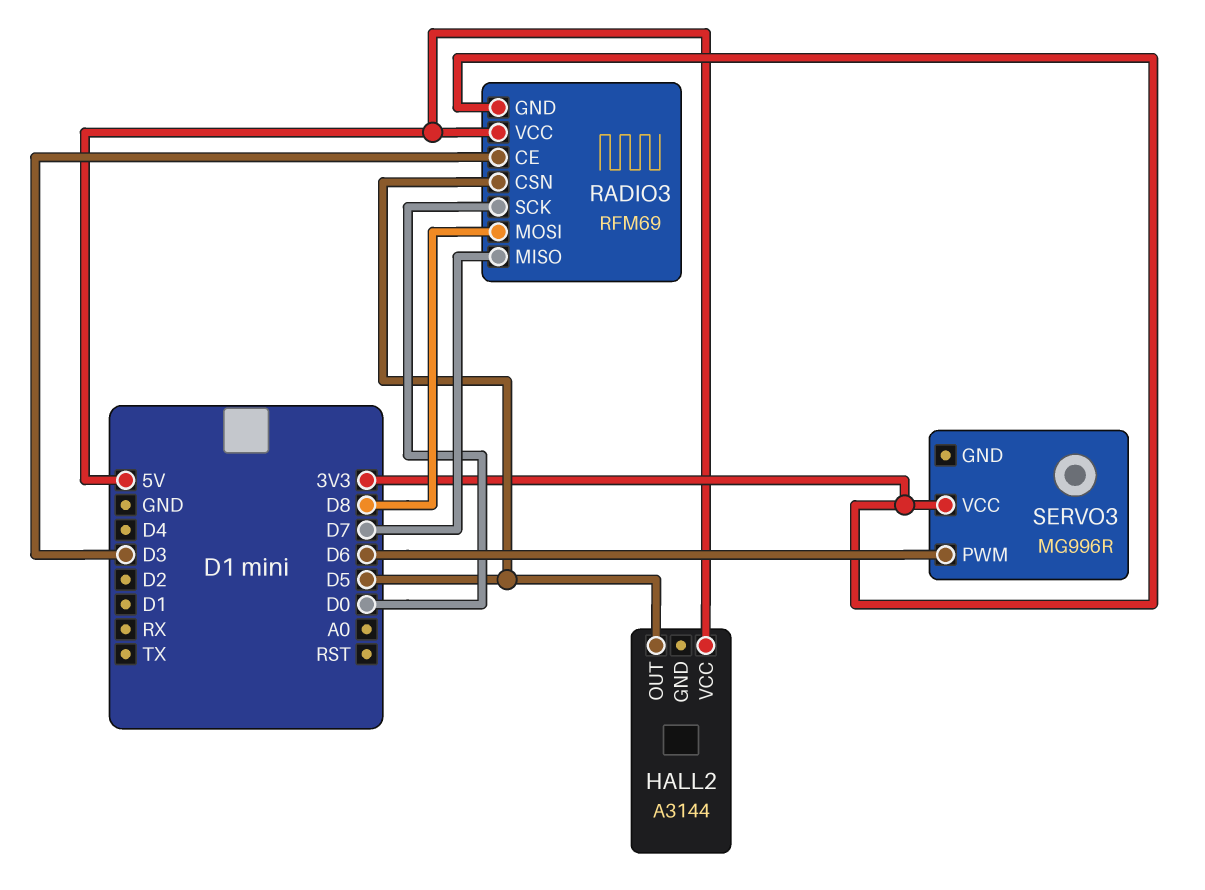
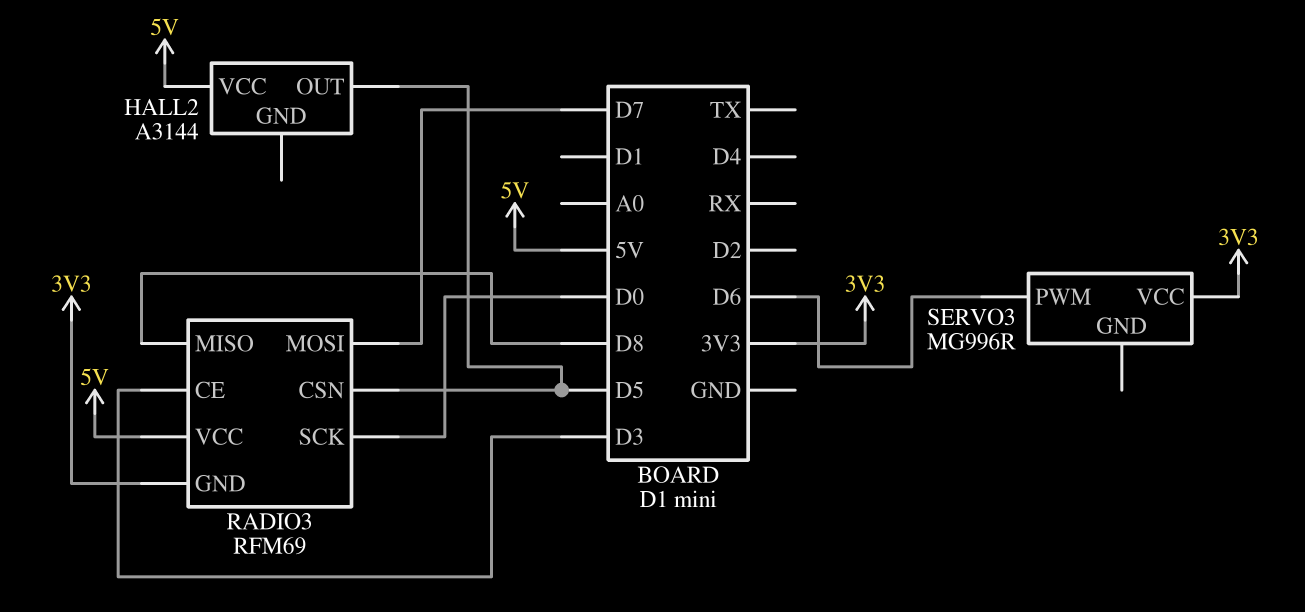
RADIO3 pin MISO: D7 -> D8
RADIO3 pin MOSI: D8 -> D7

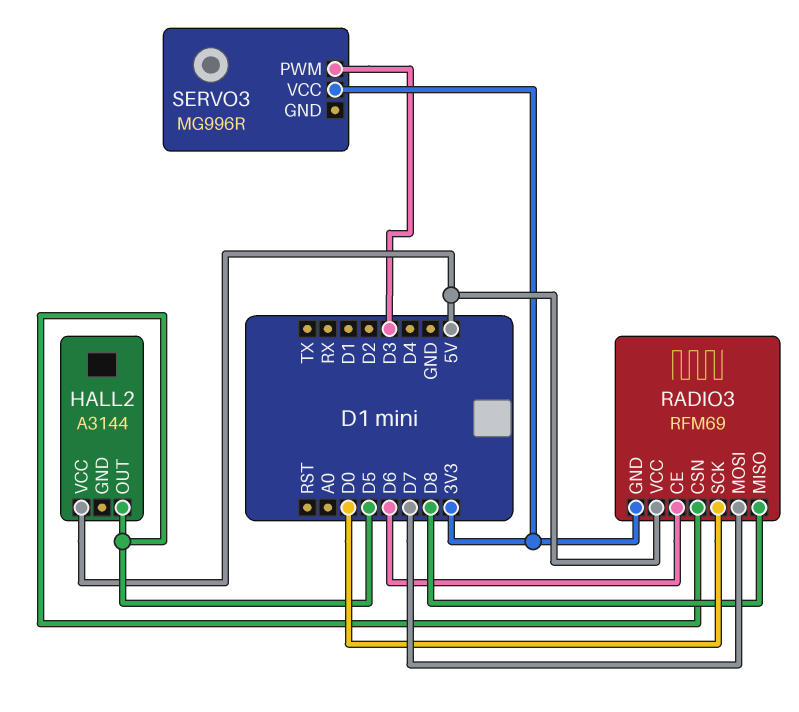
RADIO3 pin CE: D3 -> D6
SERVO3 pin PWM: D6 -> D3

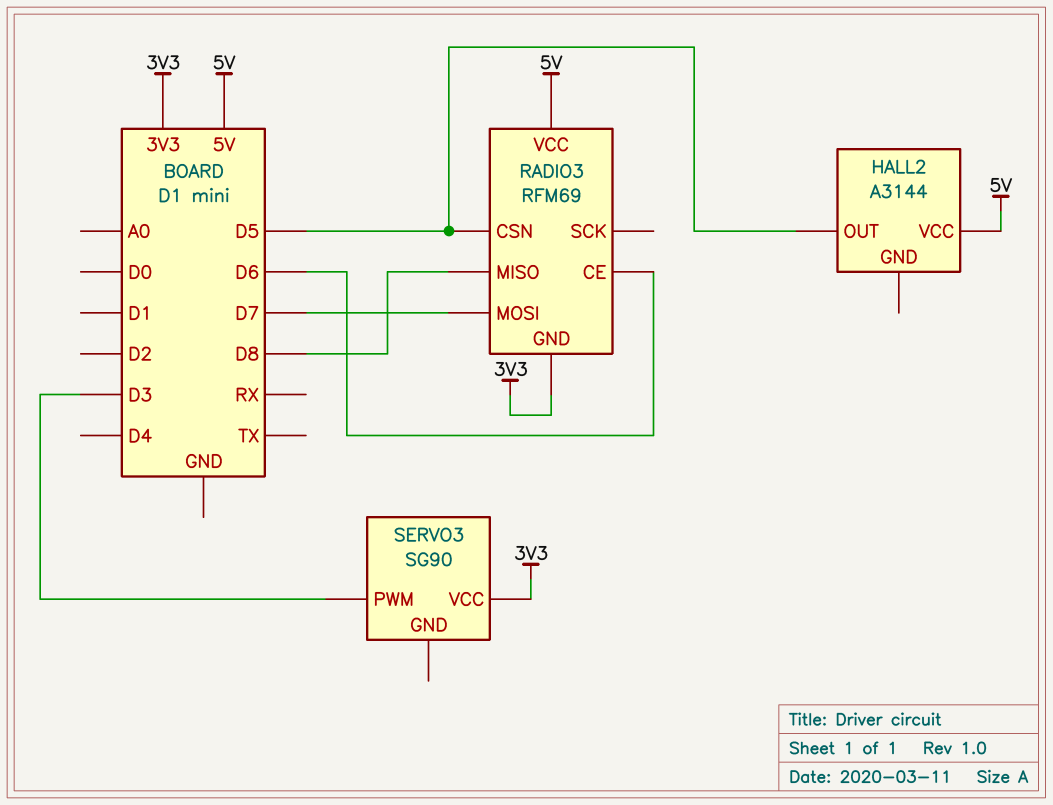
RADIO3 pin SCK: D0 -> none
SERVO3: MG996R -> SG90

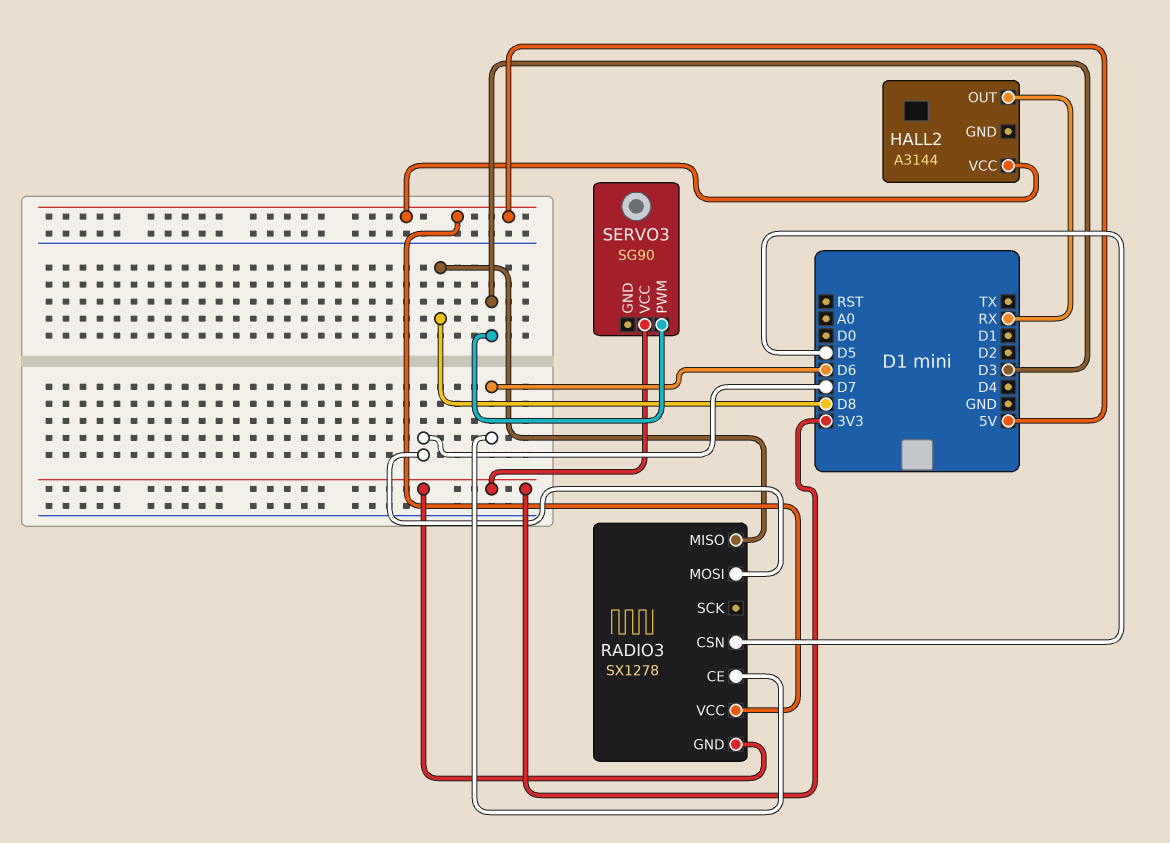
HALL2 pin OUT: D5 -> RX
RADIO3: RFM69 -> SX1278

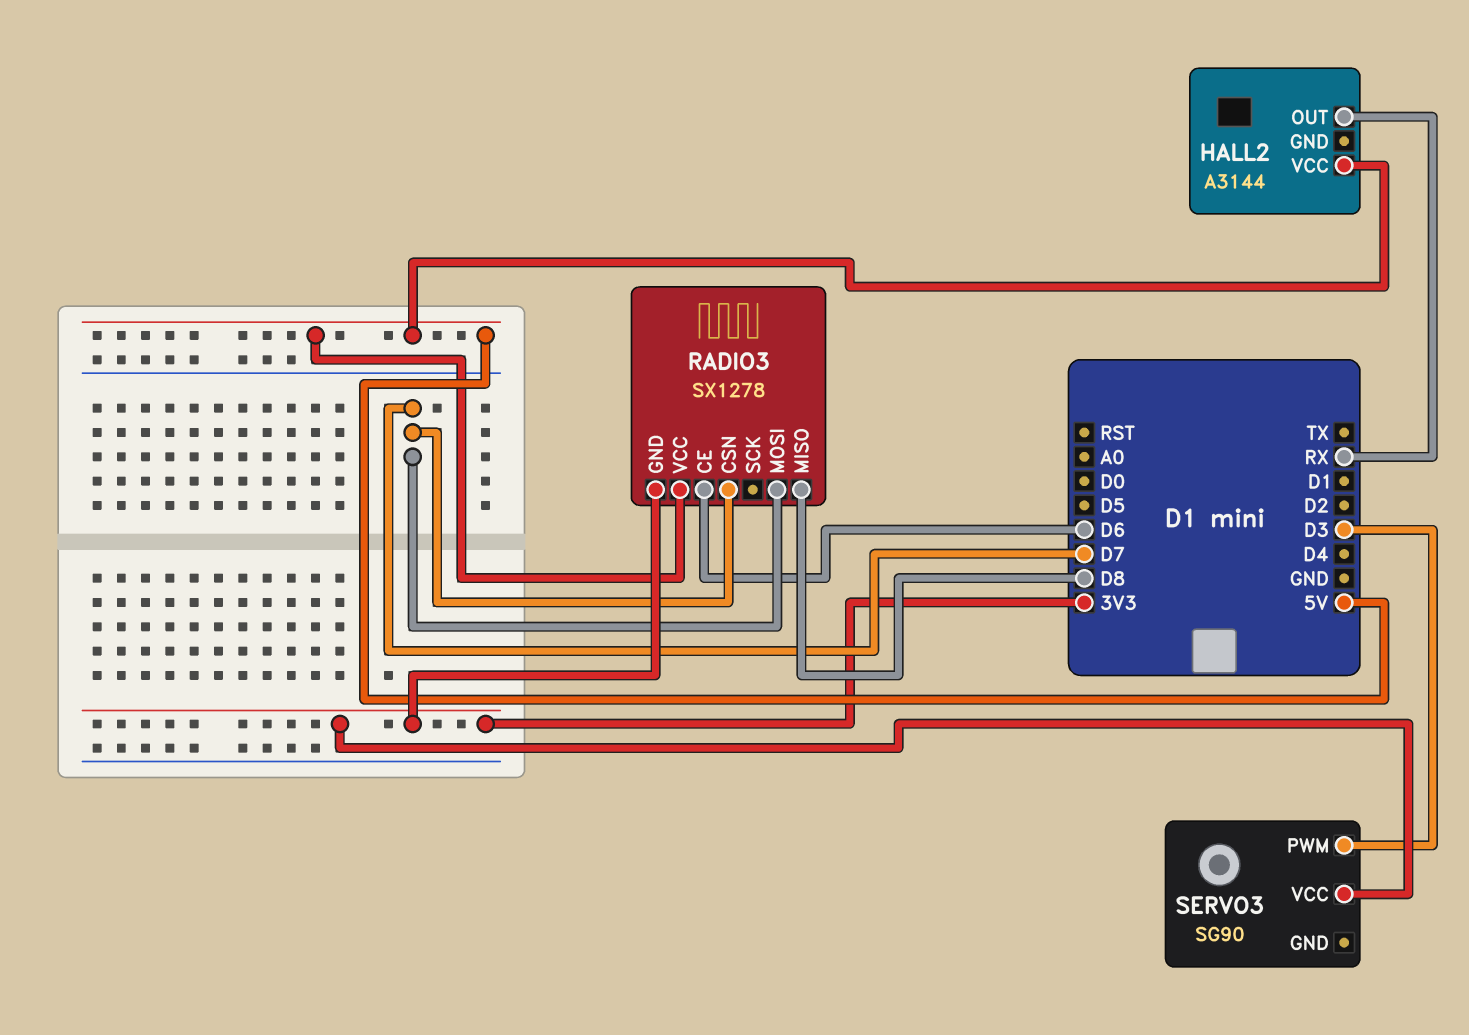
RADIO3 pin CSN: D5 -> D7

